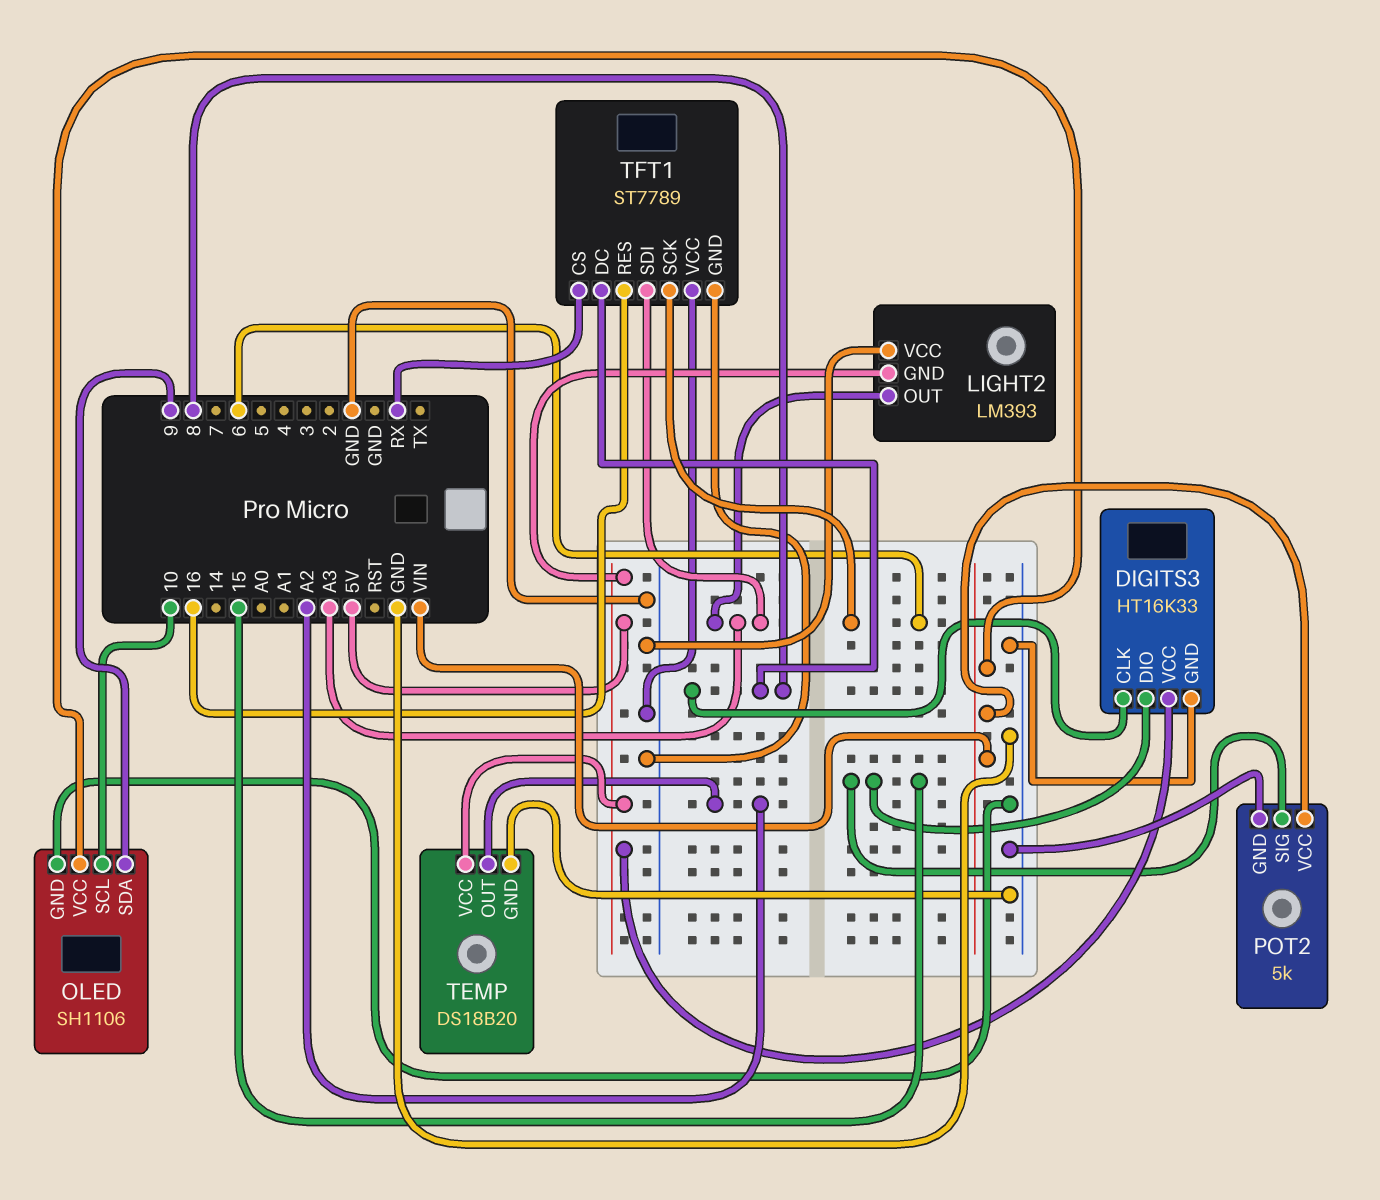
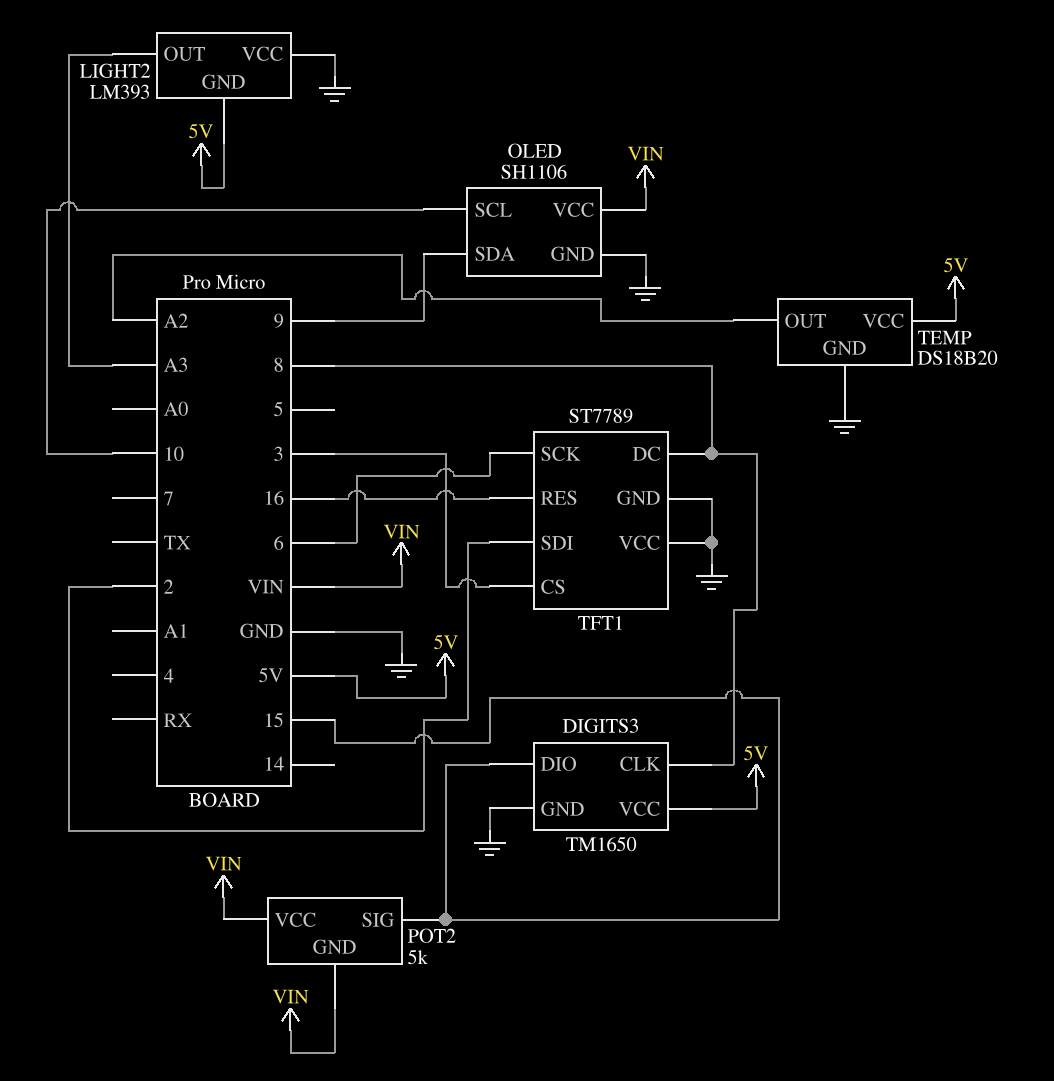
DIGITS3: HT16K33 -> TM1650
POT2 pin GND: GND -> VIN
TFT1 pin CS: RX -> 3
TFT1 pin SDI: A3 -> 2

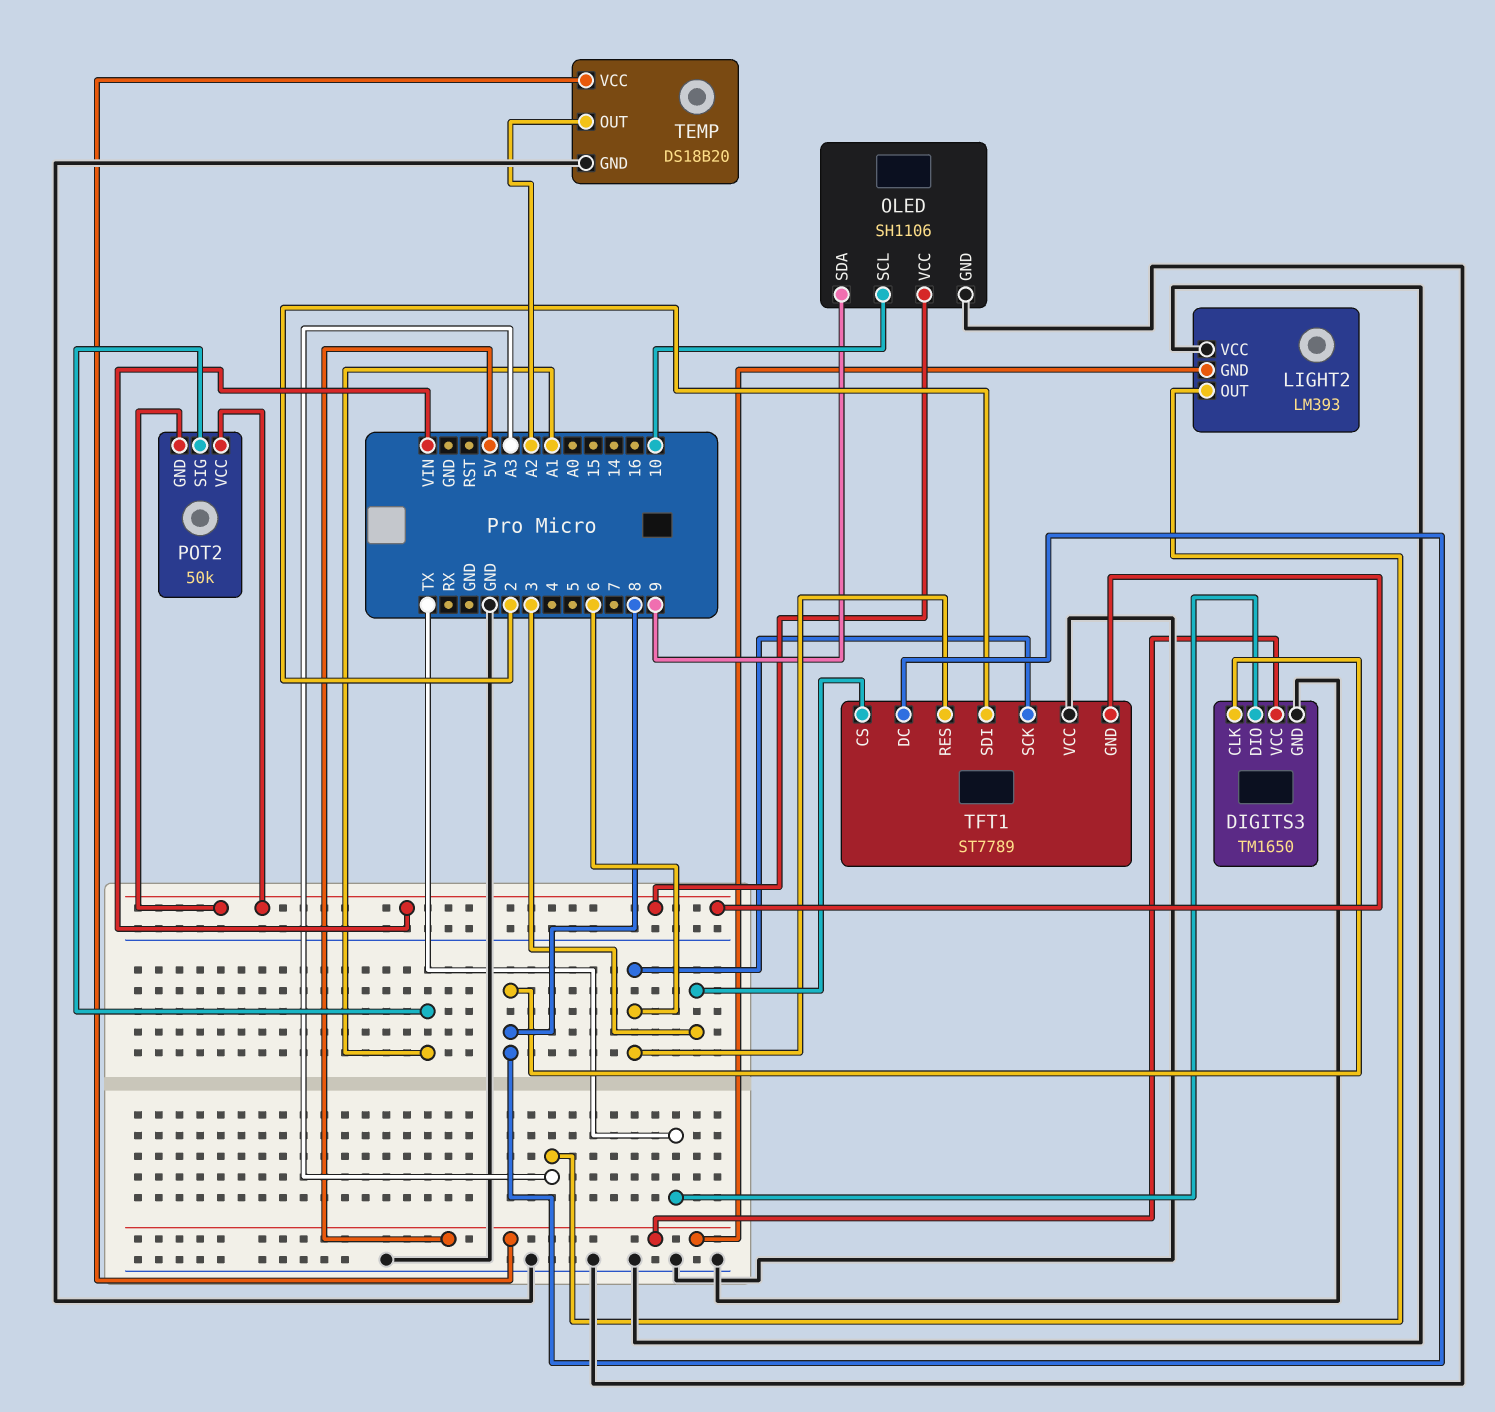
DIGITS3 pin DIO: 15 -> TX
POT2: 5k -> 50k
POT2 pin SIG: 15 -> A1
TFT1 pin GND: GND -> VIN
TFT1 pin RES: 16 -> 6

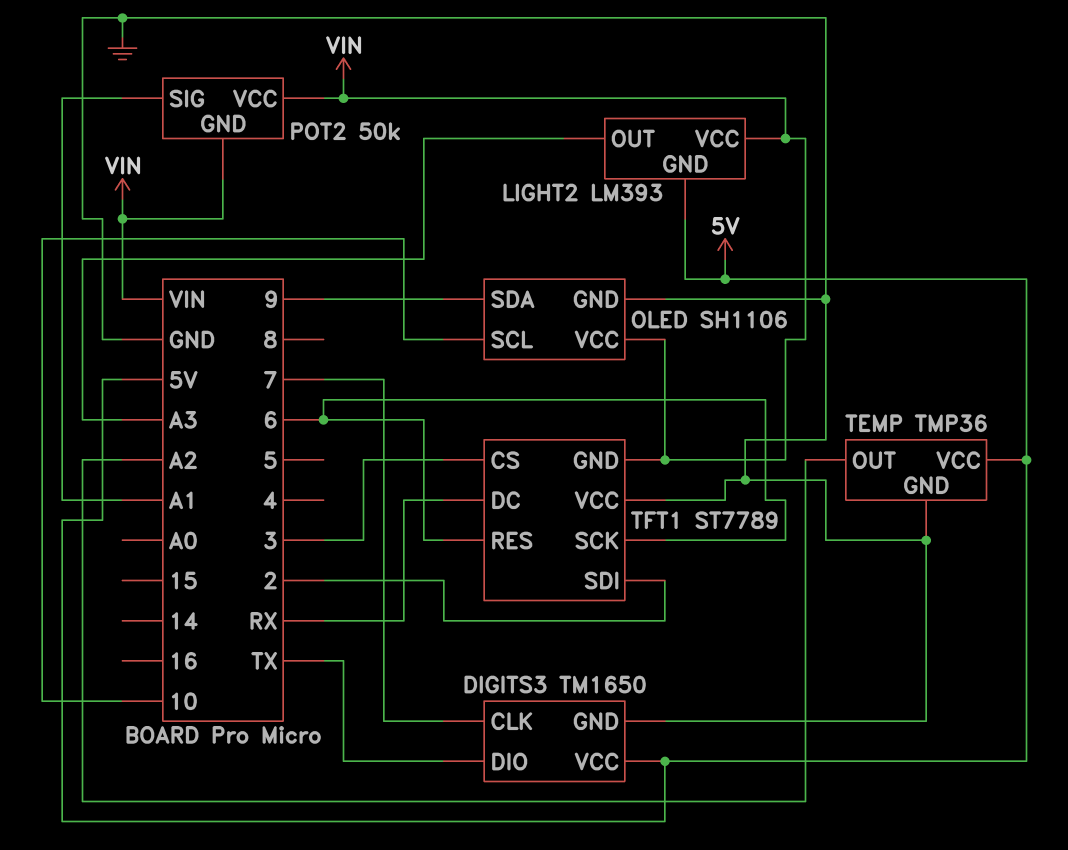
DIGITS3 pin CLK: 8 -> 7
LIGHT2 pin VCC: GND -> VIN
TEMP: DS18B20 -> TMP36
TFT1 pin DC: 8 -> RX

